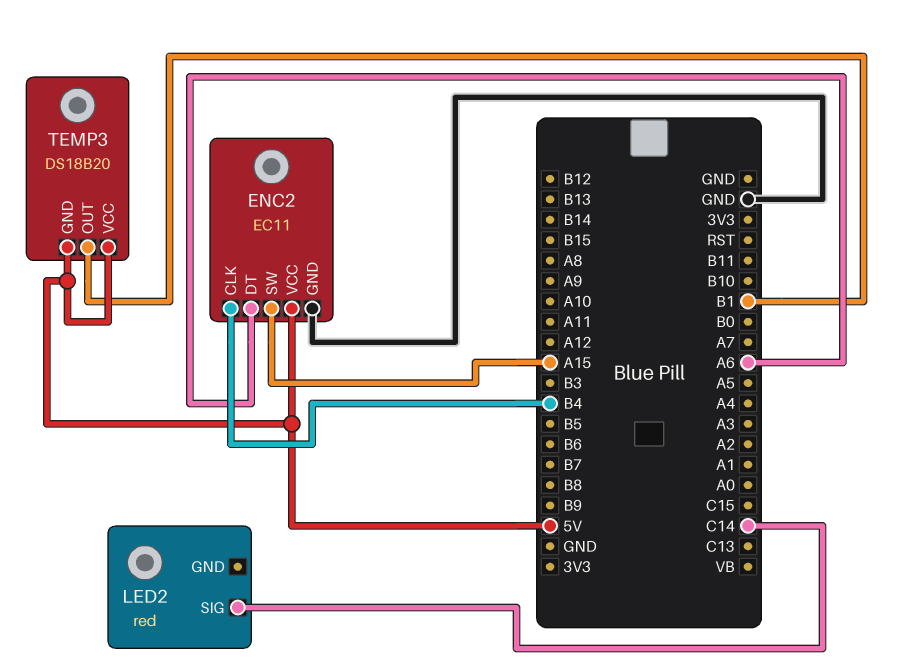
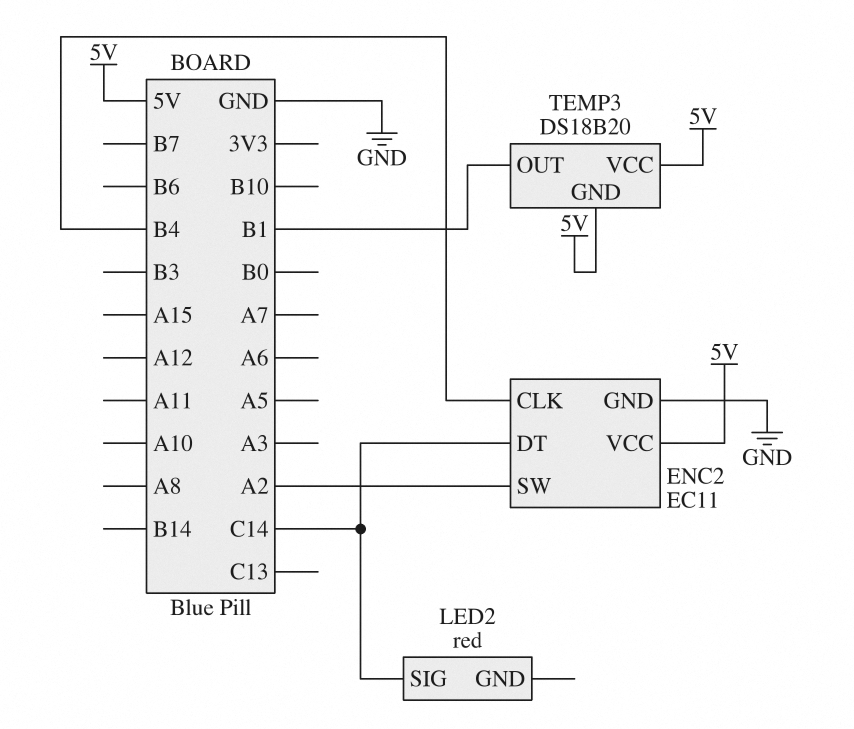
ENC2 pin DT: A6 -> C14
ENC2 pin SW: A15 -> A2

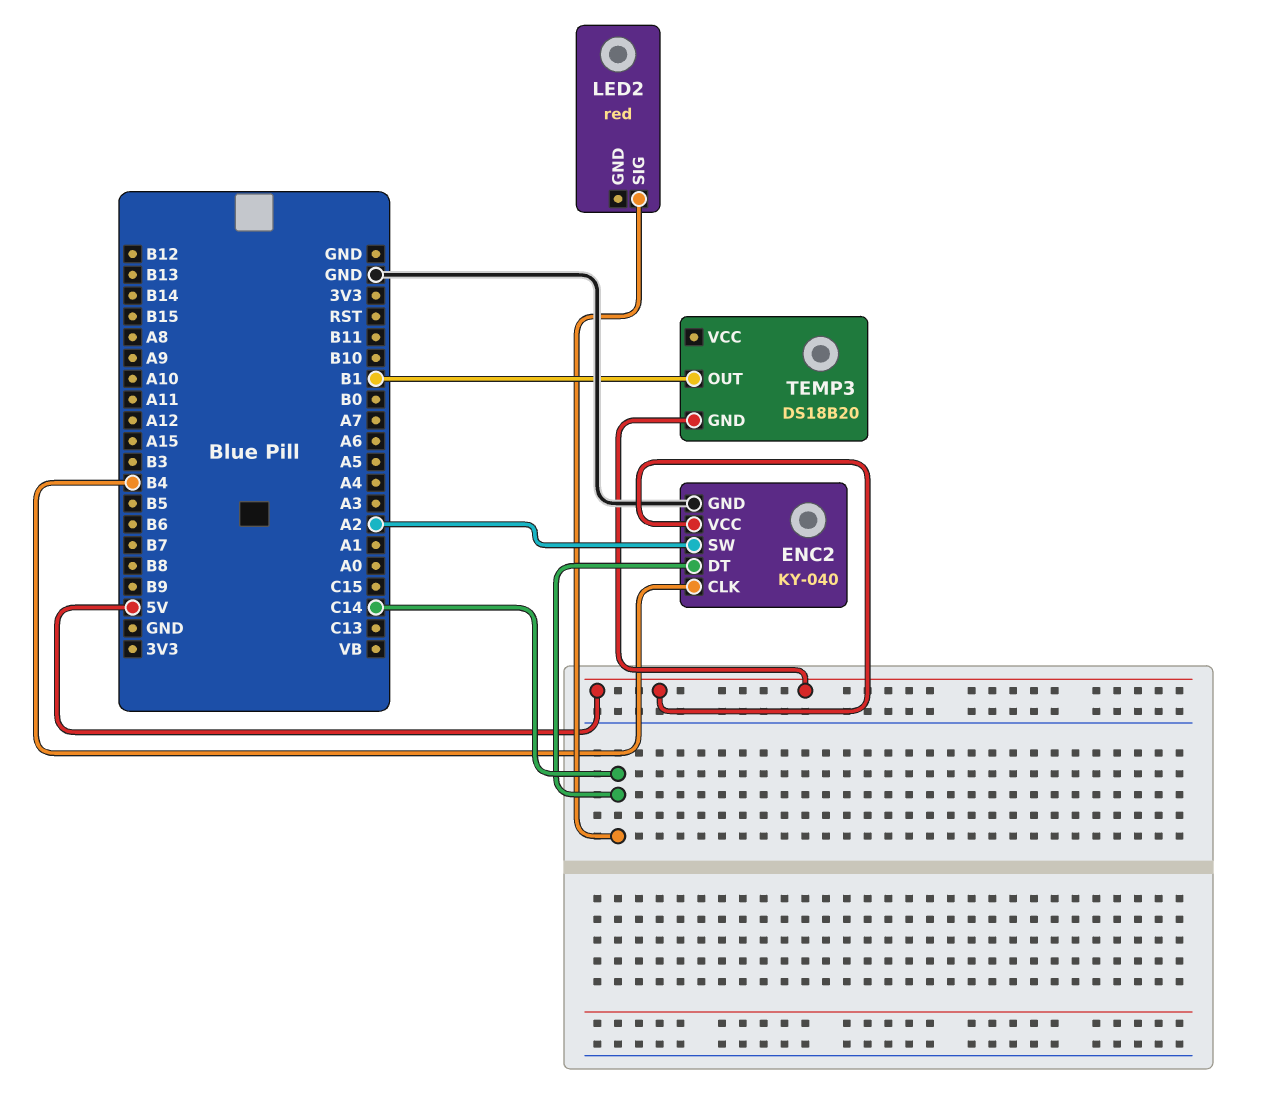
ENC2: EC11 -> KY-040
TEMP3 pin VCC: 5V -> none

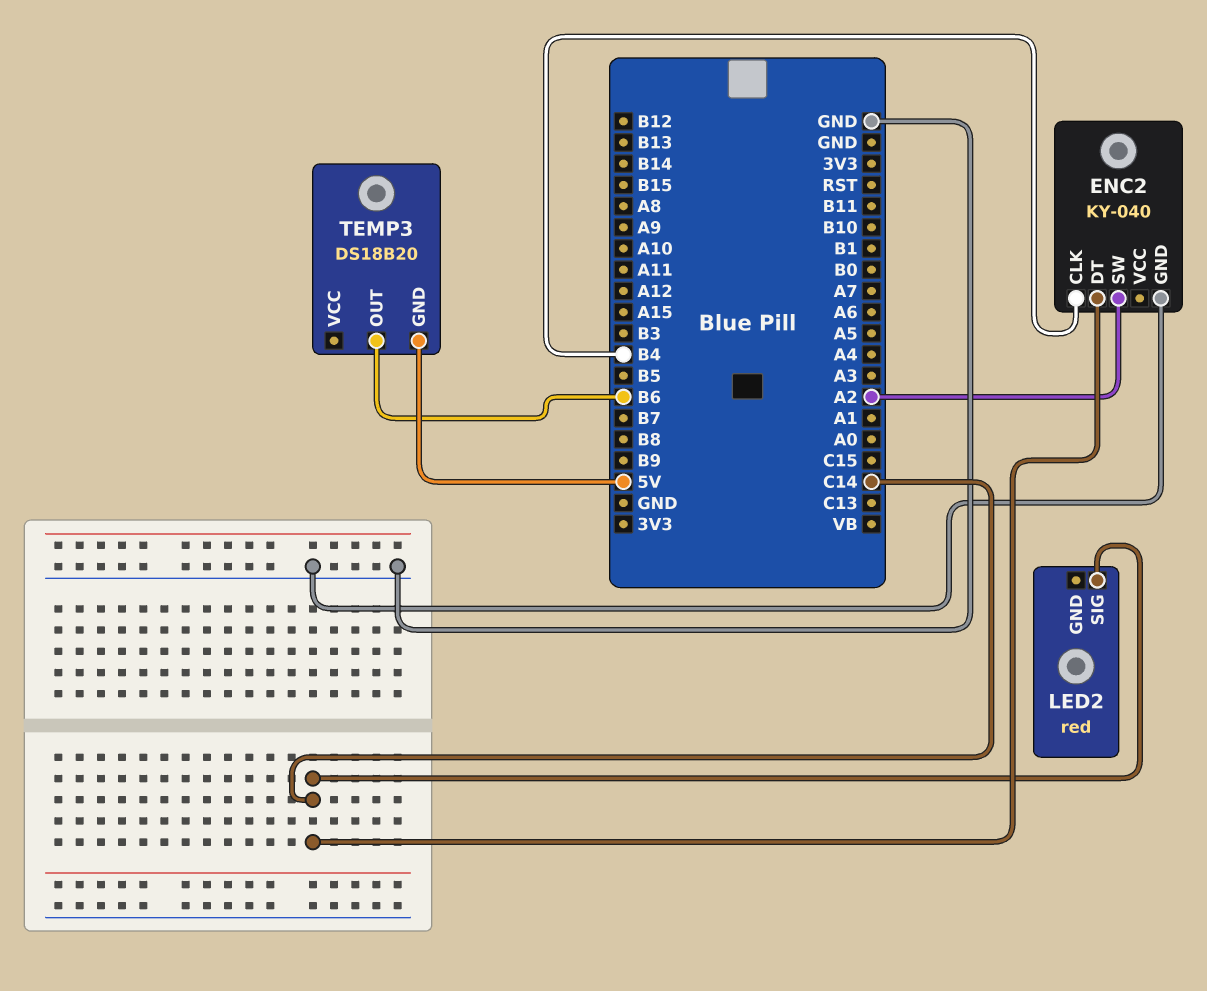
ENC2 pin VCC: 5V -> none
TEMP3 pin OUT: B1 -> B6

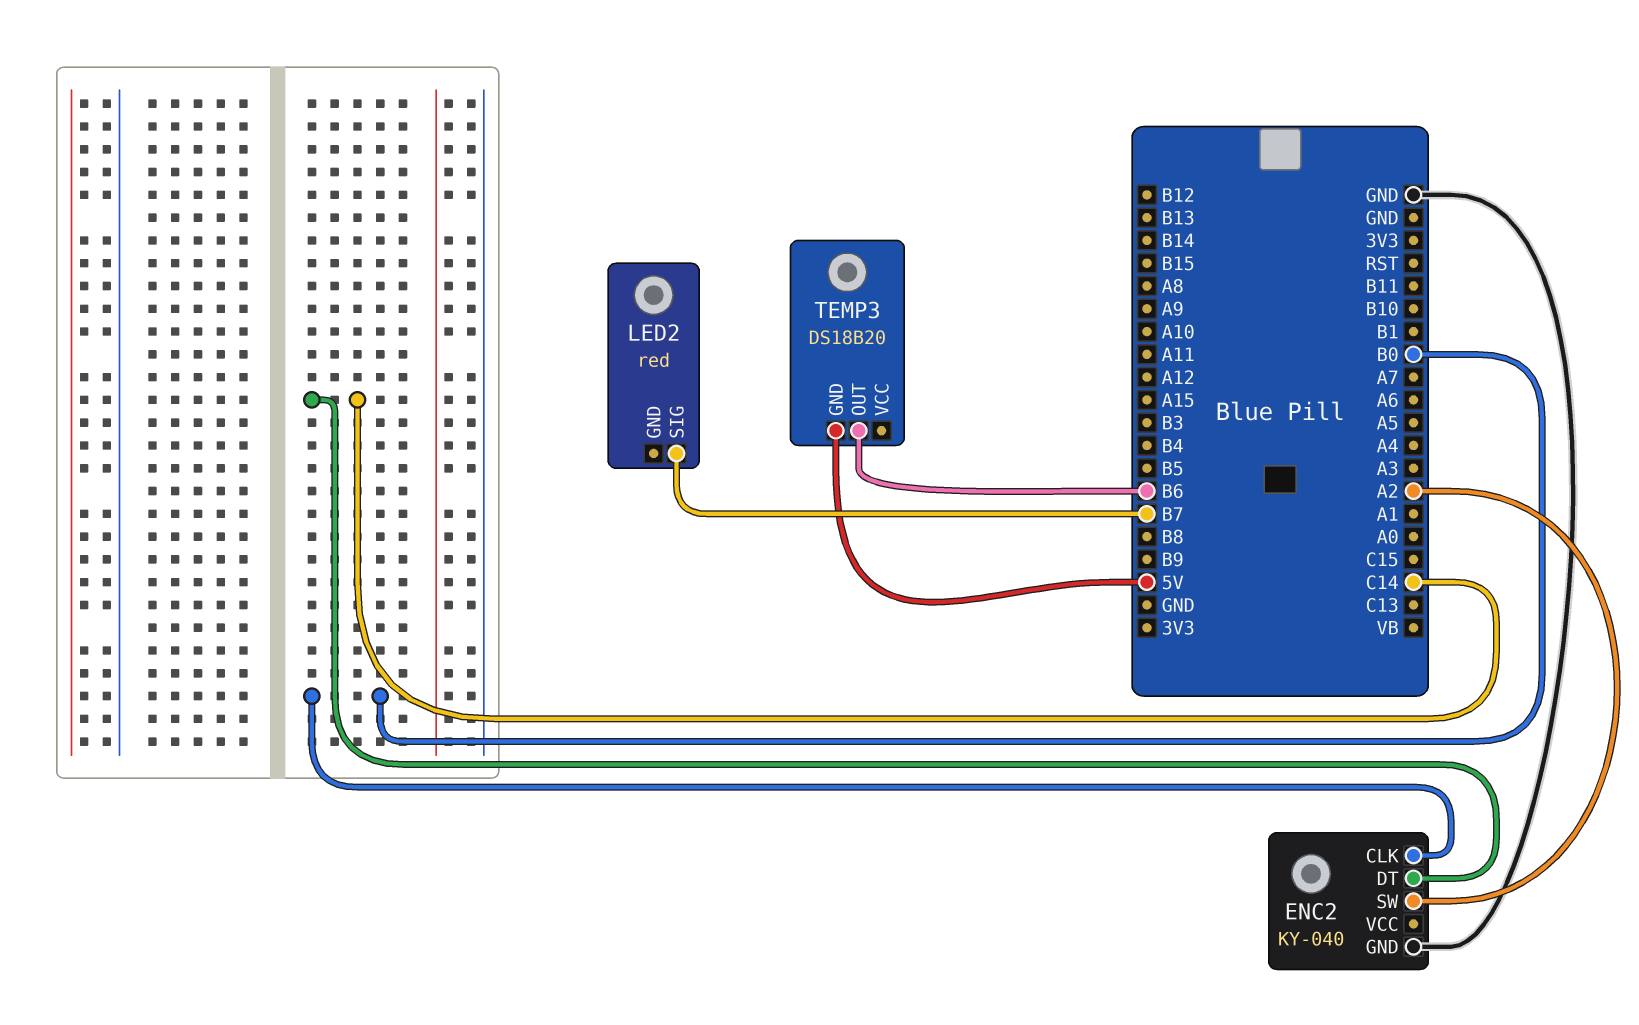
ENC2 pin CLK: B4 -> B0
LED2 pin SIG: C14 -> B7

